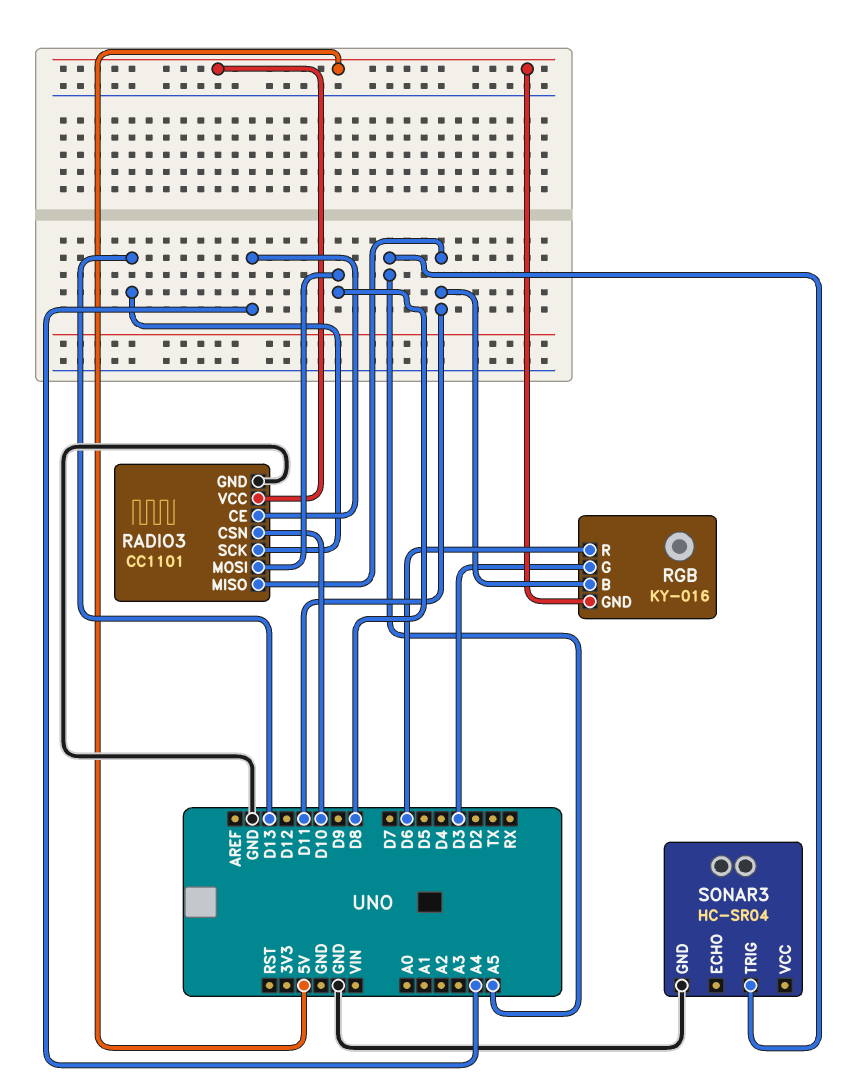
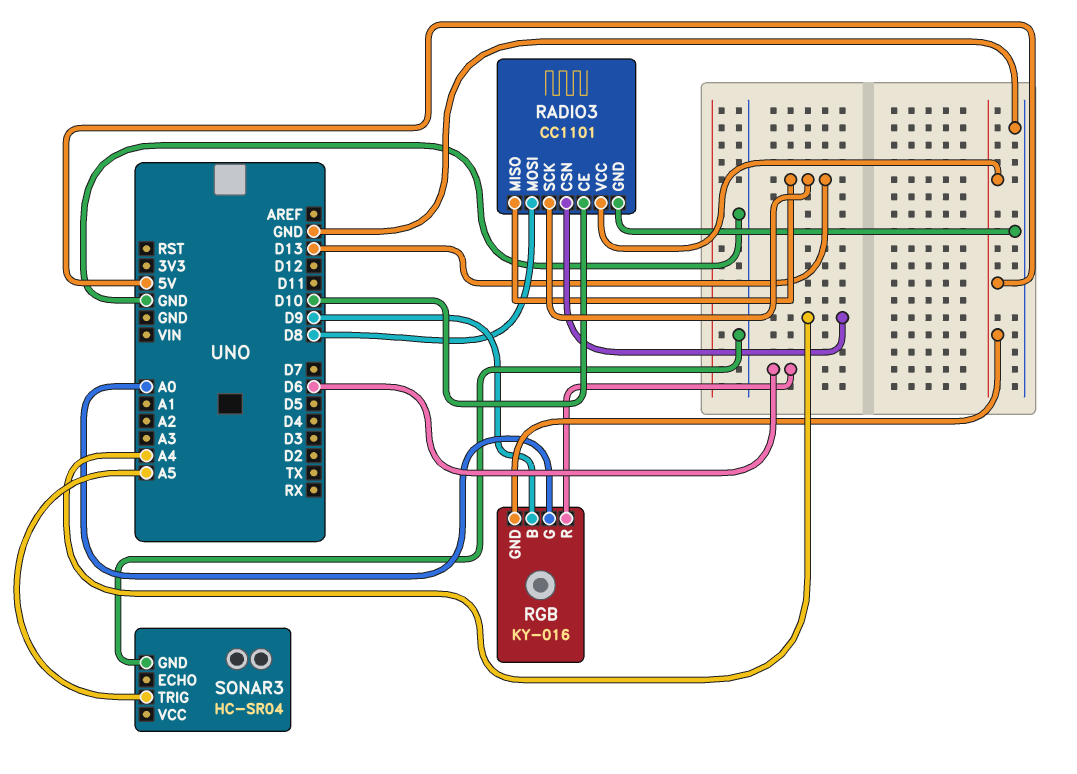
RADIO3 pin CE: A4 -> D10
RADIO3 pin CSN: D10 -> A4
RADIO3 pin MISO: D11 -> D13
RGB pin B: D11 -> D9
RGB pin G: D3 -> A0

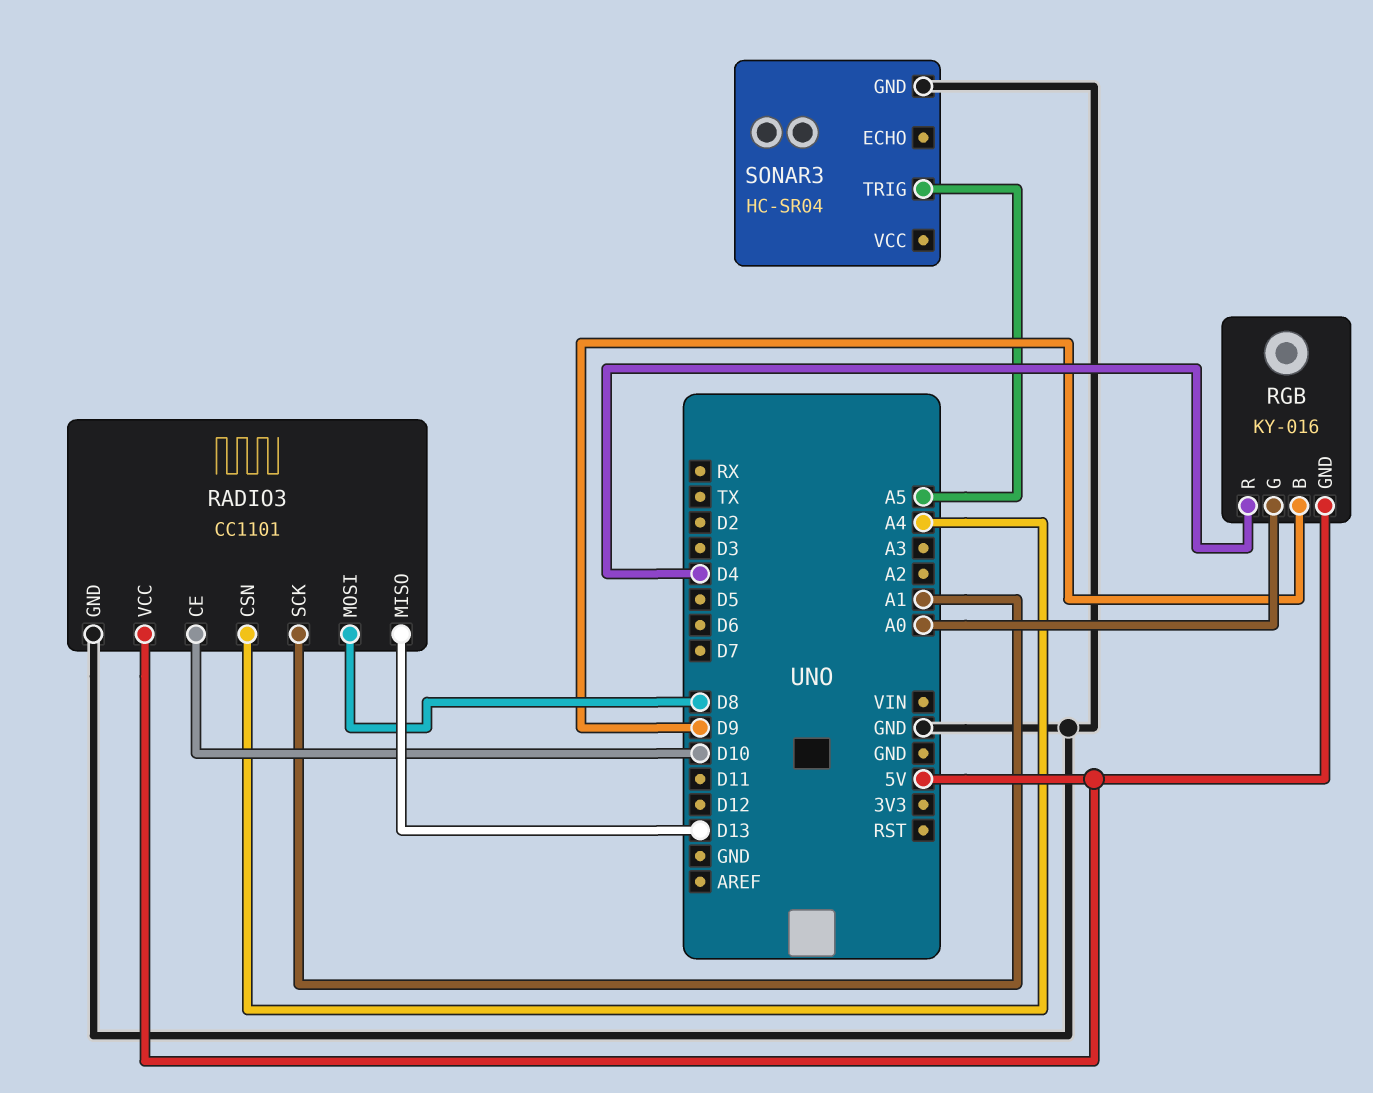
RADIO3 pin SCK: D13 -> A1
RGB pin R: D6 -> D4

